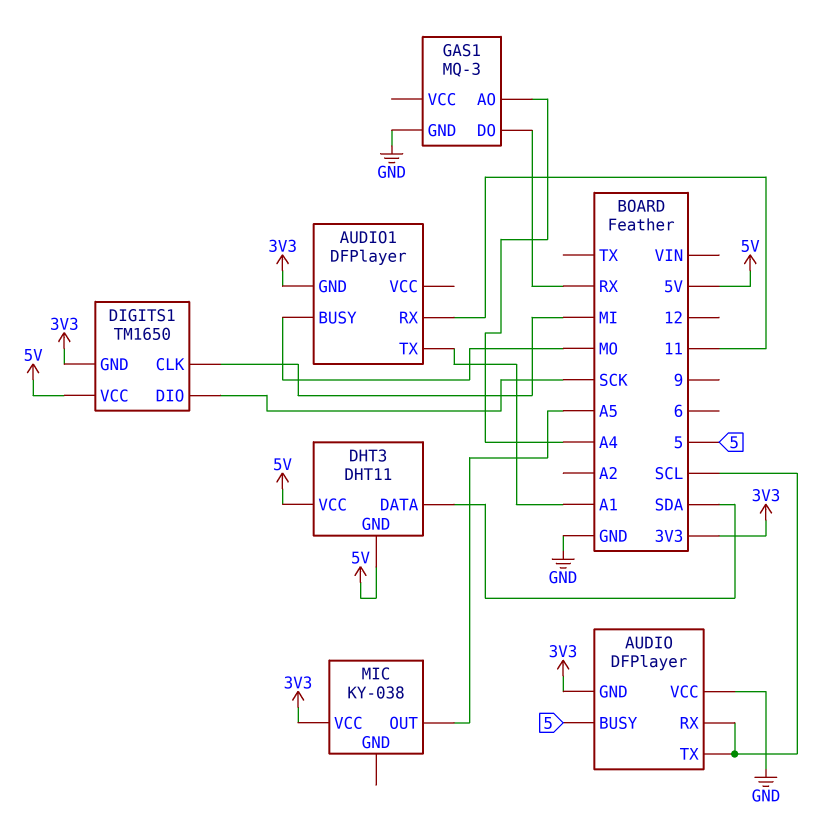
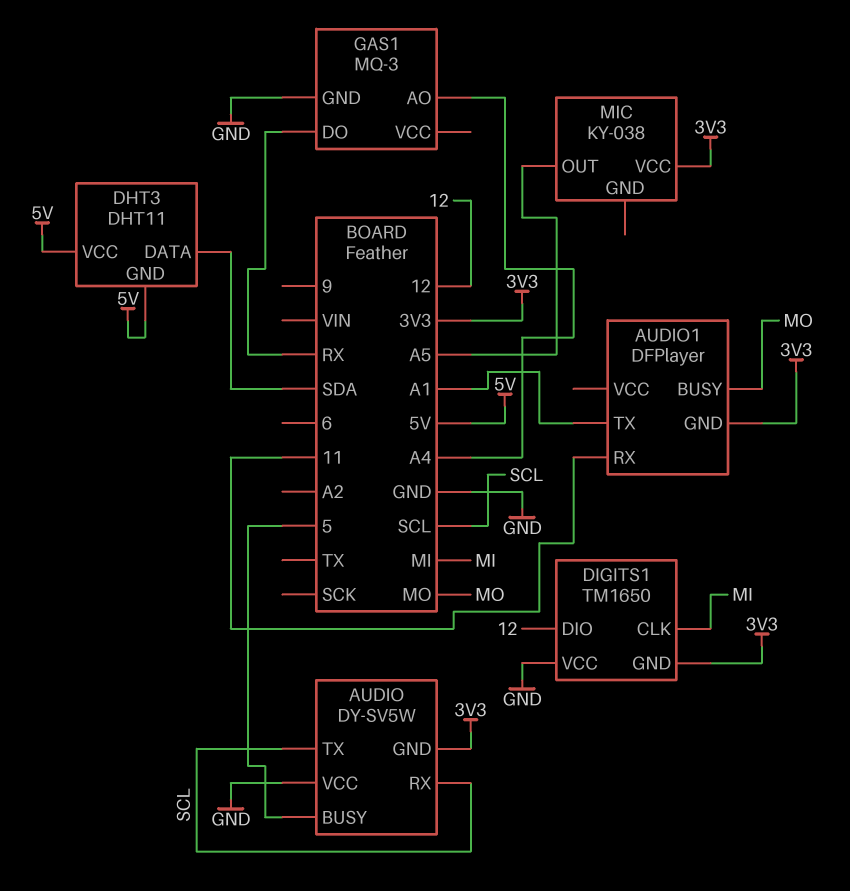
AUDIO: DFPlayer -> DY-SV5W
DIGITS1 pin DIO: SCK -> 12
DIGITS1 pin VCC: 5V -> GND

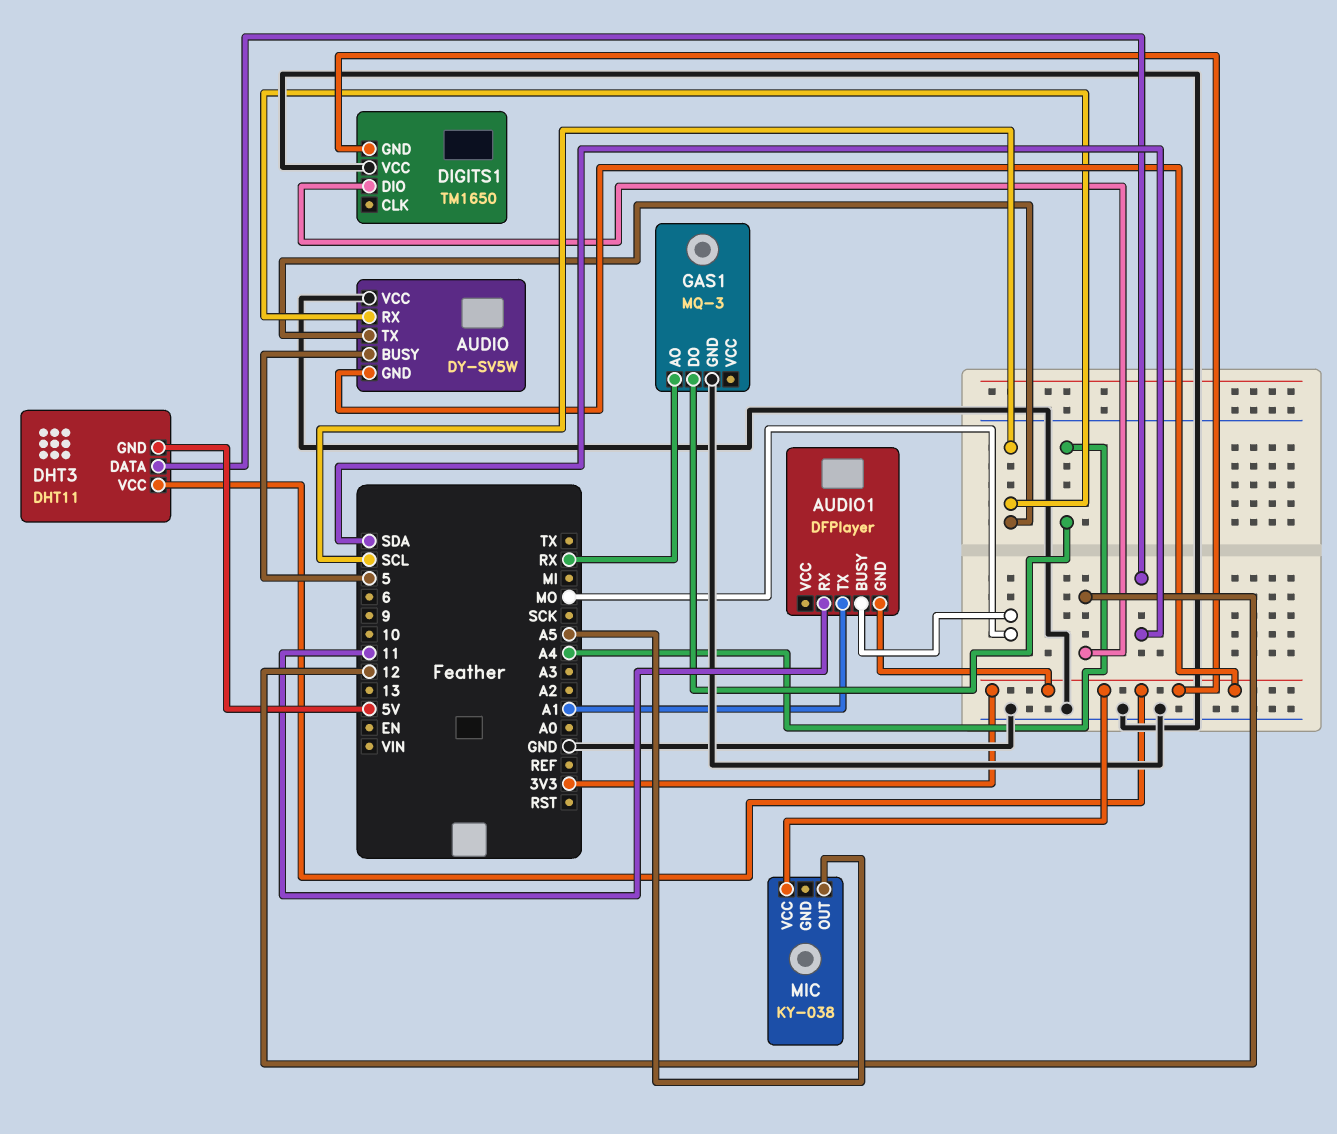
DHT3 pin VCC: 5V -> 3V3
DIGITS1 pin CLK: MI -> none
GAS1 pin AO: A4 -> RX
GAS1 pin DO: RX -> A4

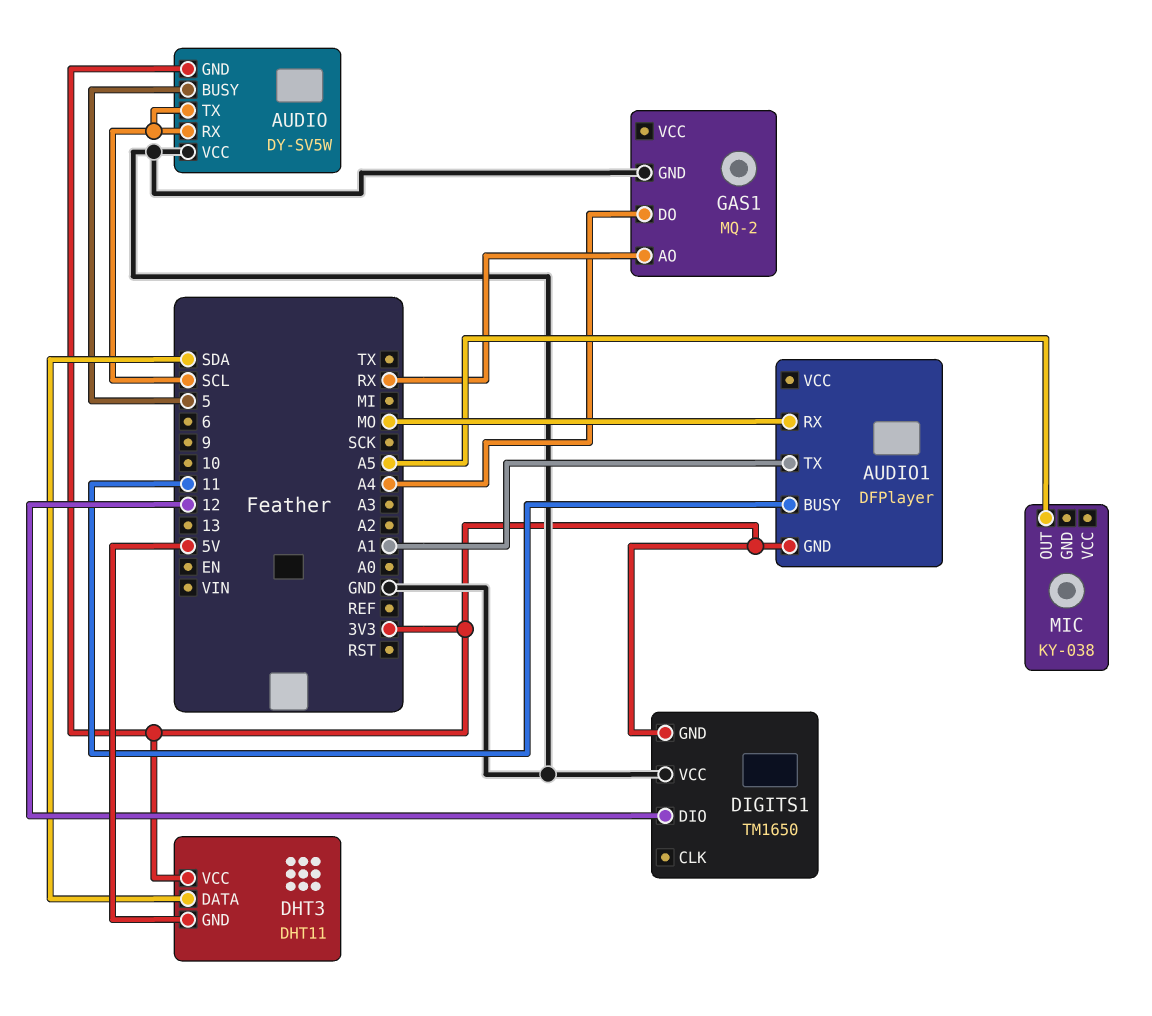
AUDIO1 pin BUSY: MO -> 11
AUDIO1 pin RX: 11 -> MO
GAS1: MQ-3 -> MQ-2
MIC pin VCC: 3V3 -> none

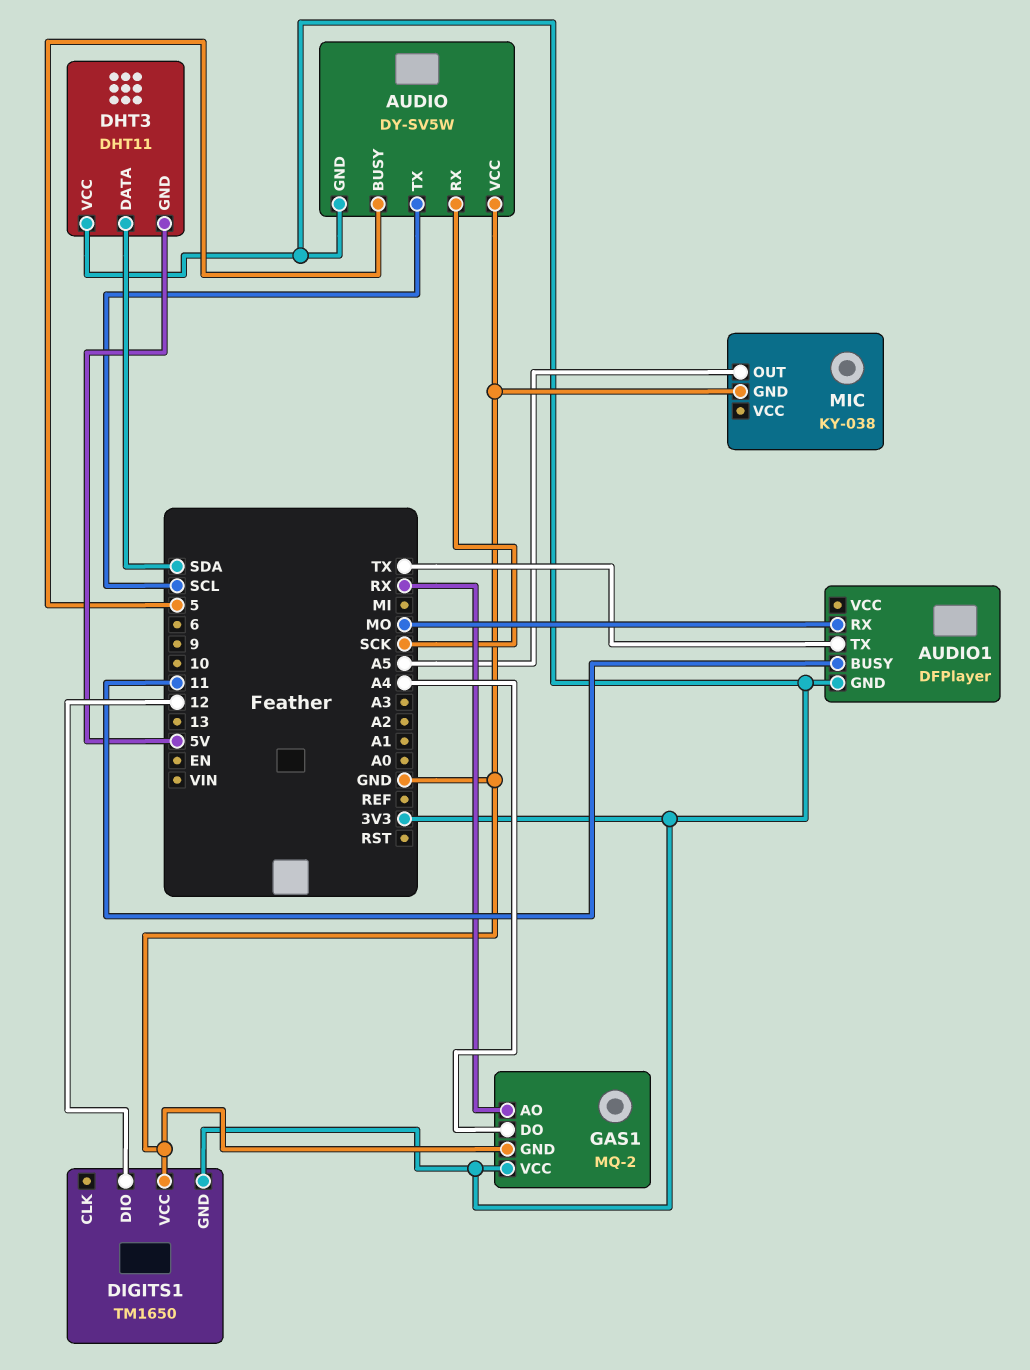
AUDIO pin RX: SCL -> SCK
AUDIO1 pin TX: A1 -> TX
GAS1 pin VCC: none -> 3V3
MIC pin GND: none -> GND

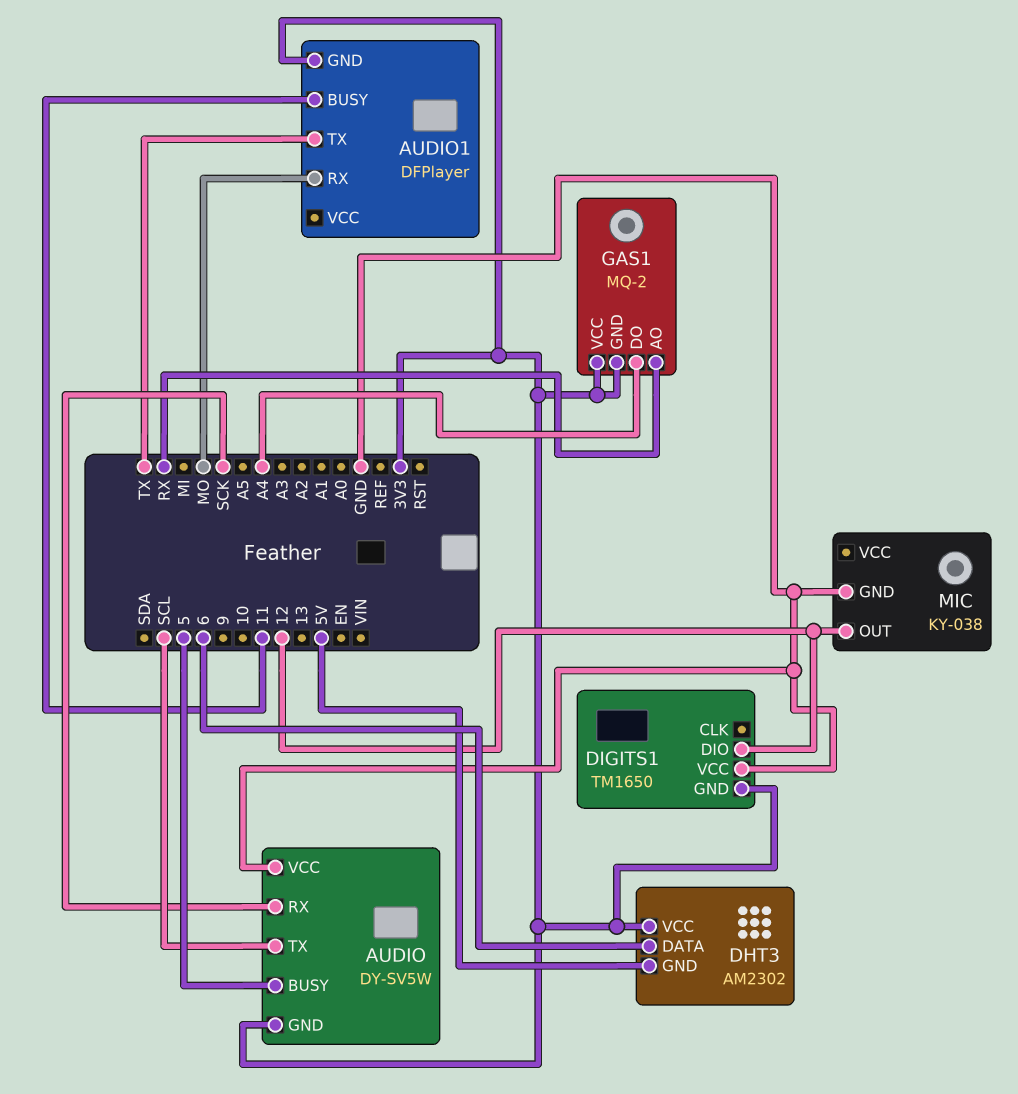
DHT3: DHT11 -> AM2302
DHT3 pin DATA: SDA -> 6
GAS1 pin GND: GND -> 3V3
MIC pin OUT: A5 -> 12

